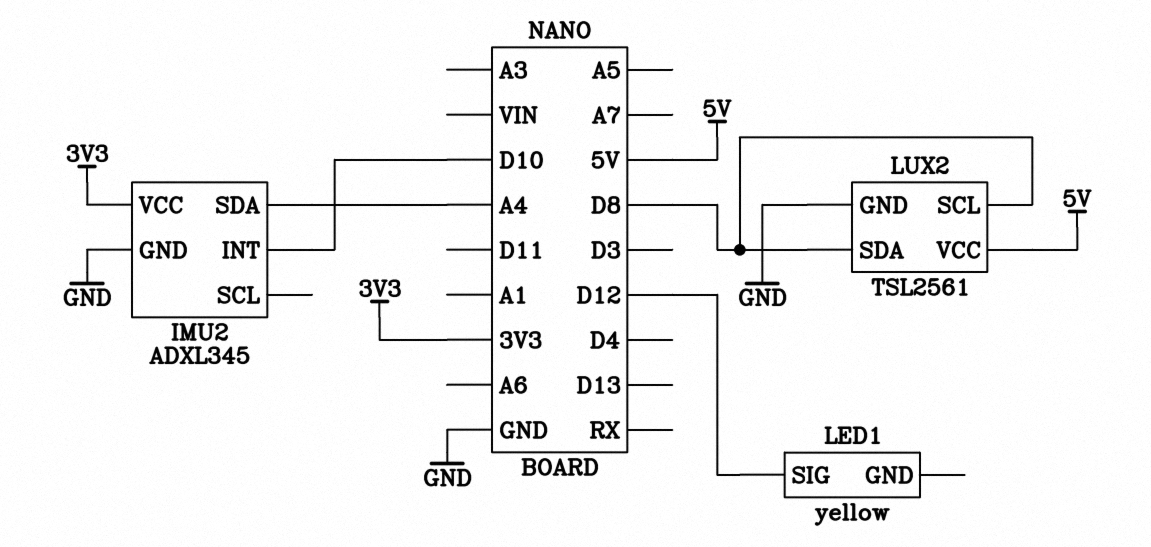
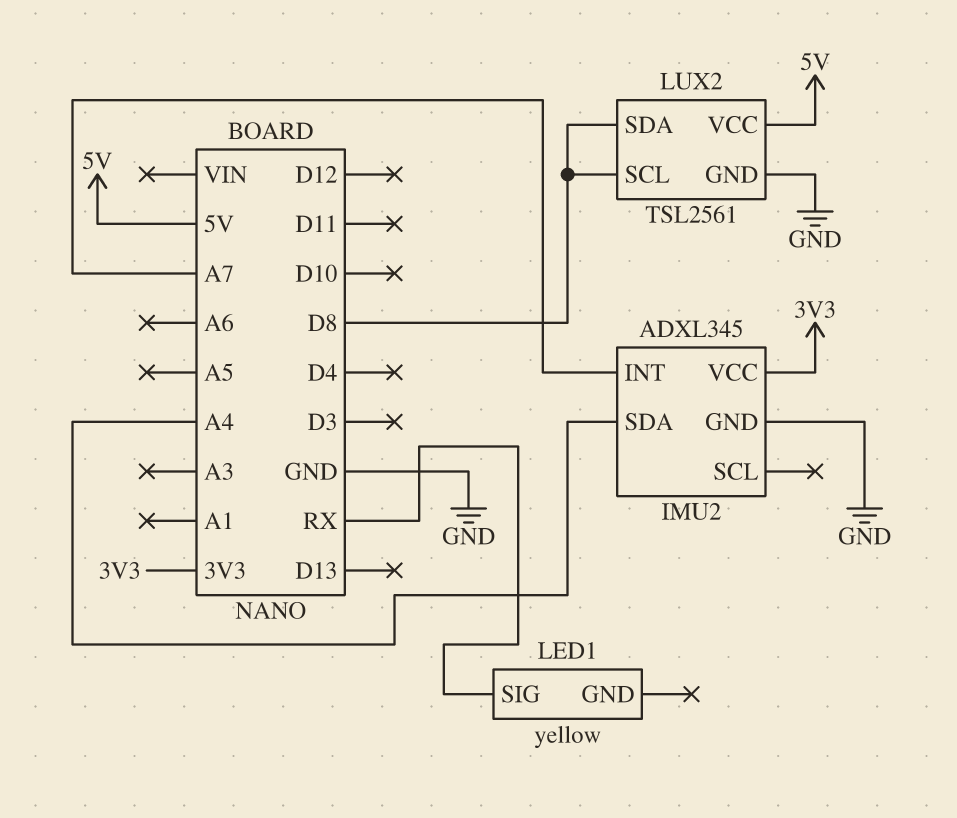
IMU2 pin INT: D10 -> A7
LED1 pin SIG: D12 -> RX

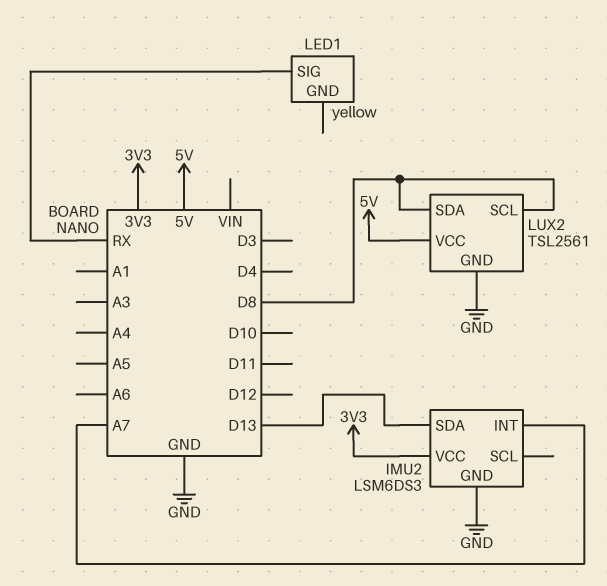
IMU2: ADXL345 -> LSM6DS3
IMU2 pin SDA: A4 -> D13

